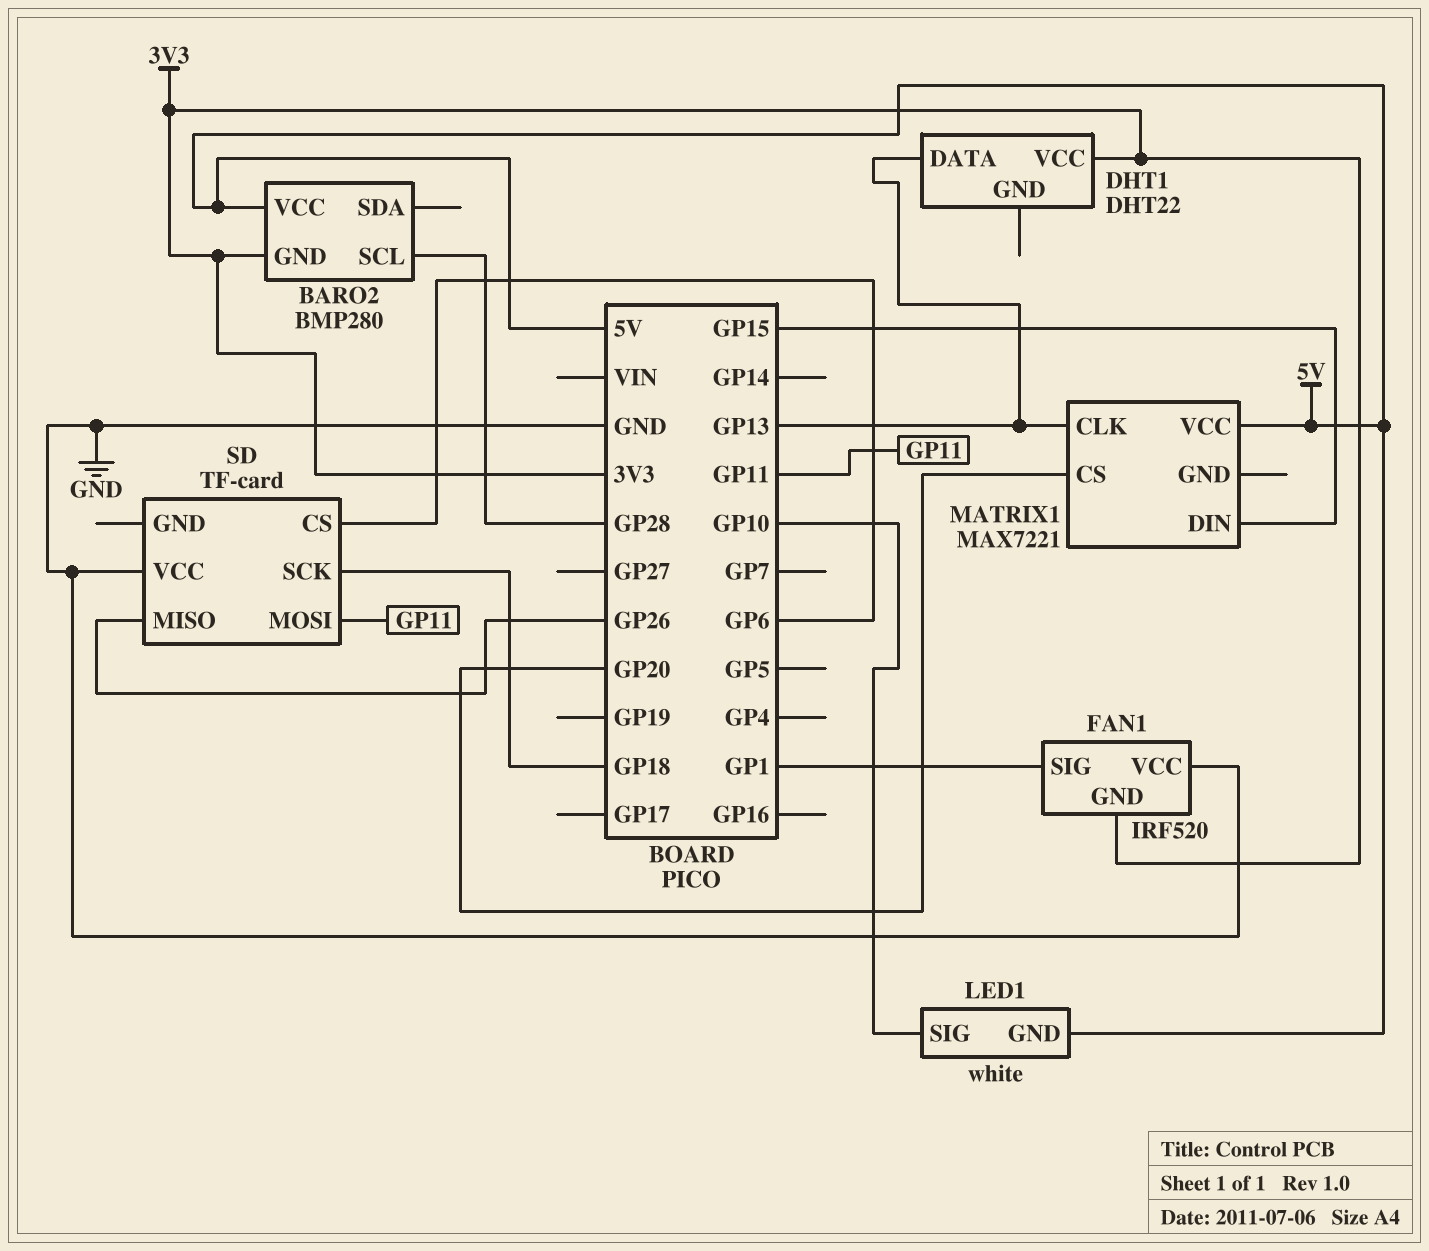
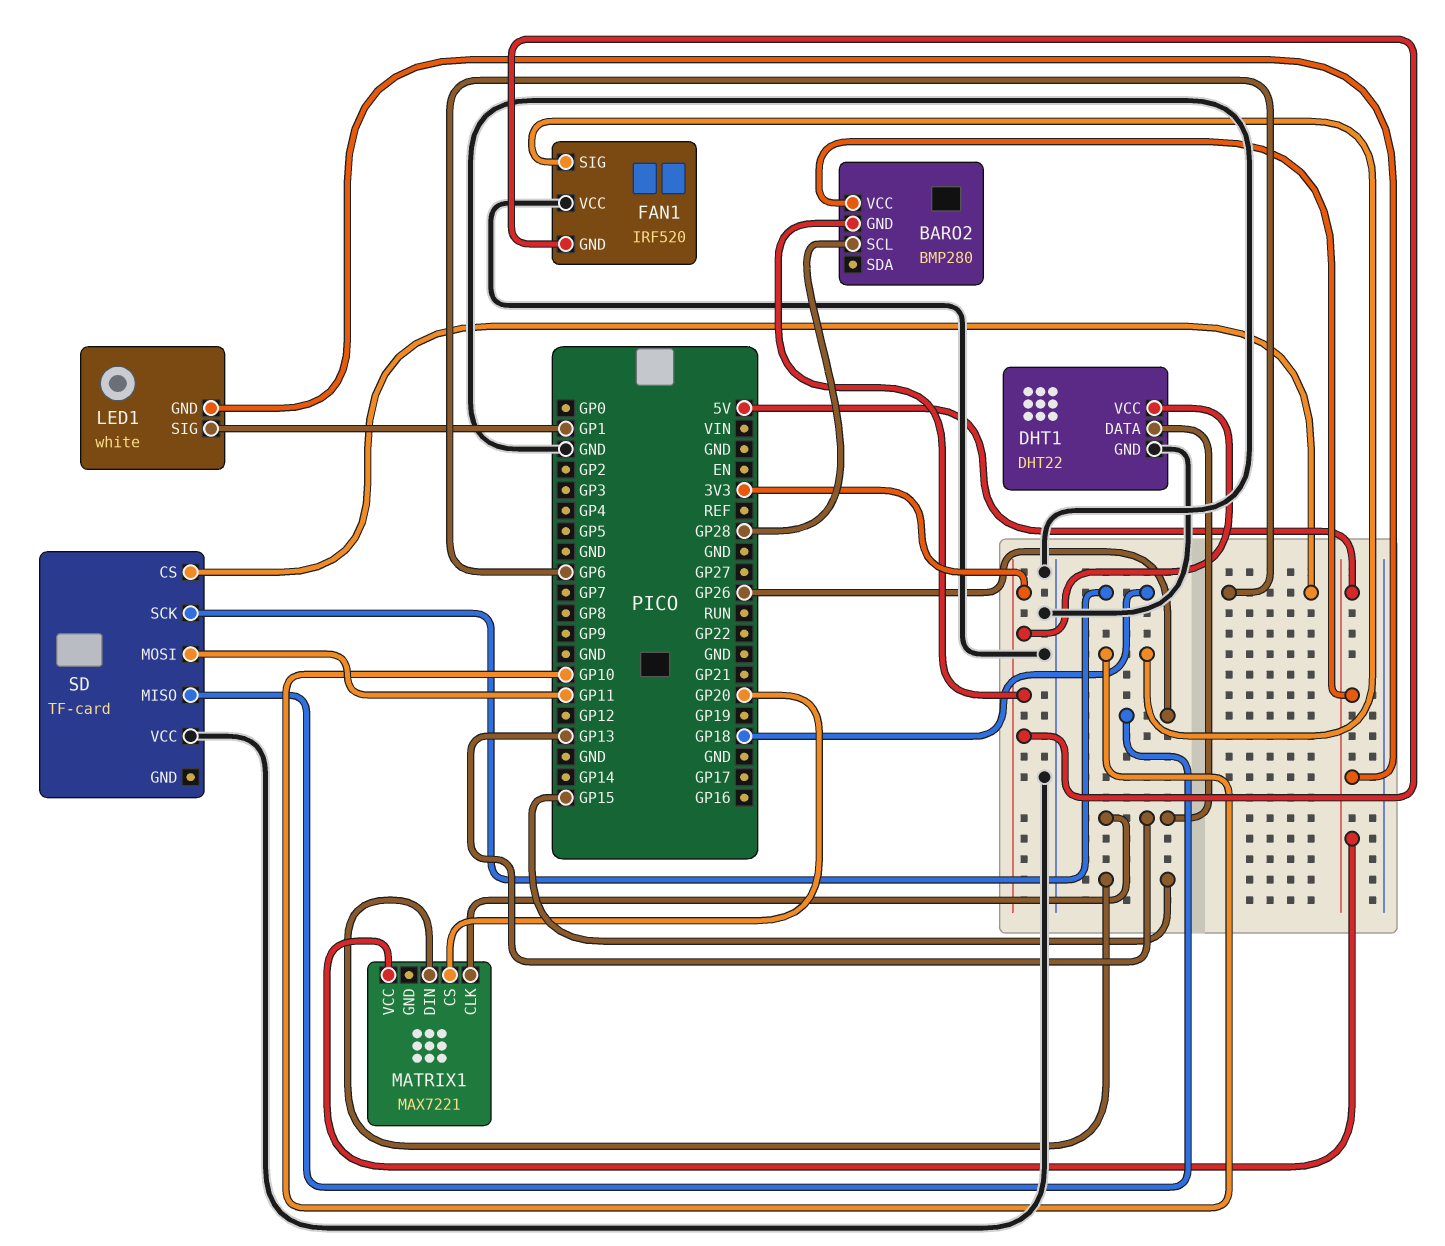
DHT1 pin GND: none -> GND
FAN1 pin SIG: GP1 -> GP10
LED1 pin SIG: GP10 -> GP1

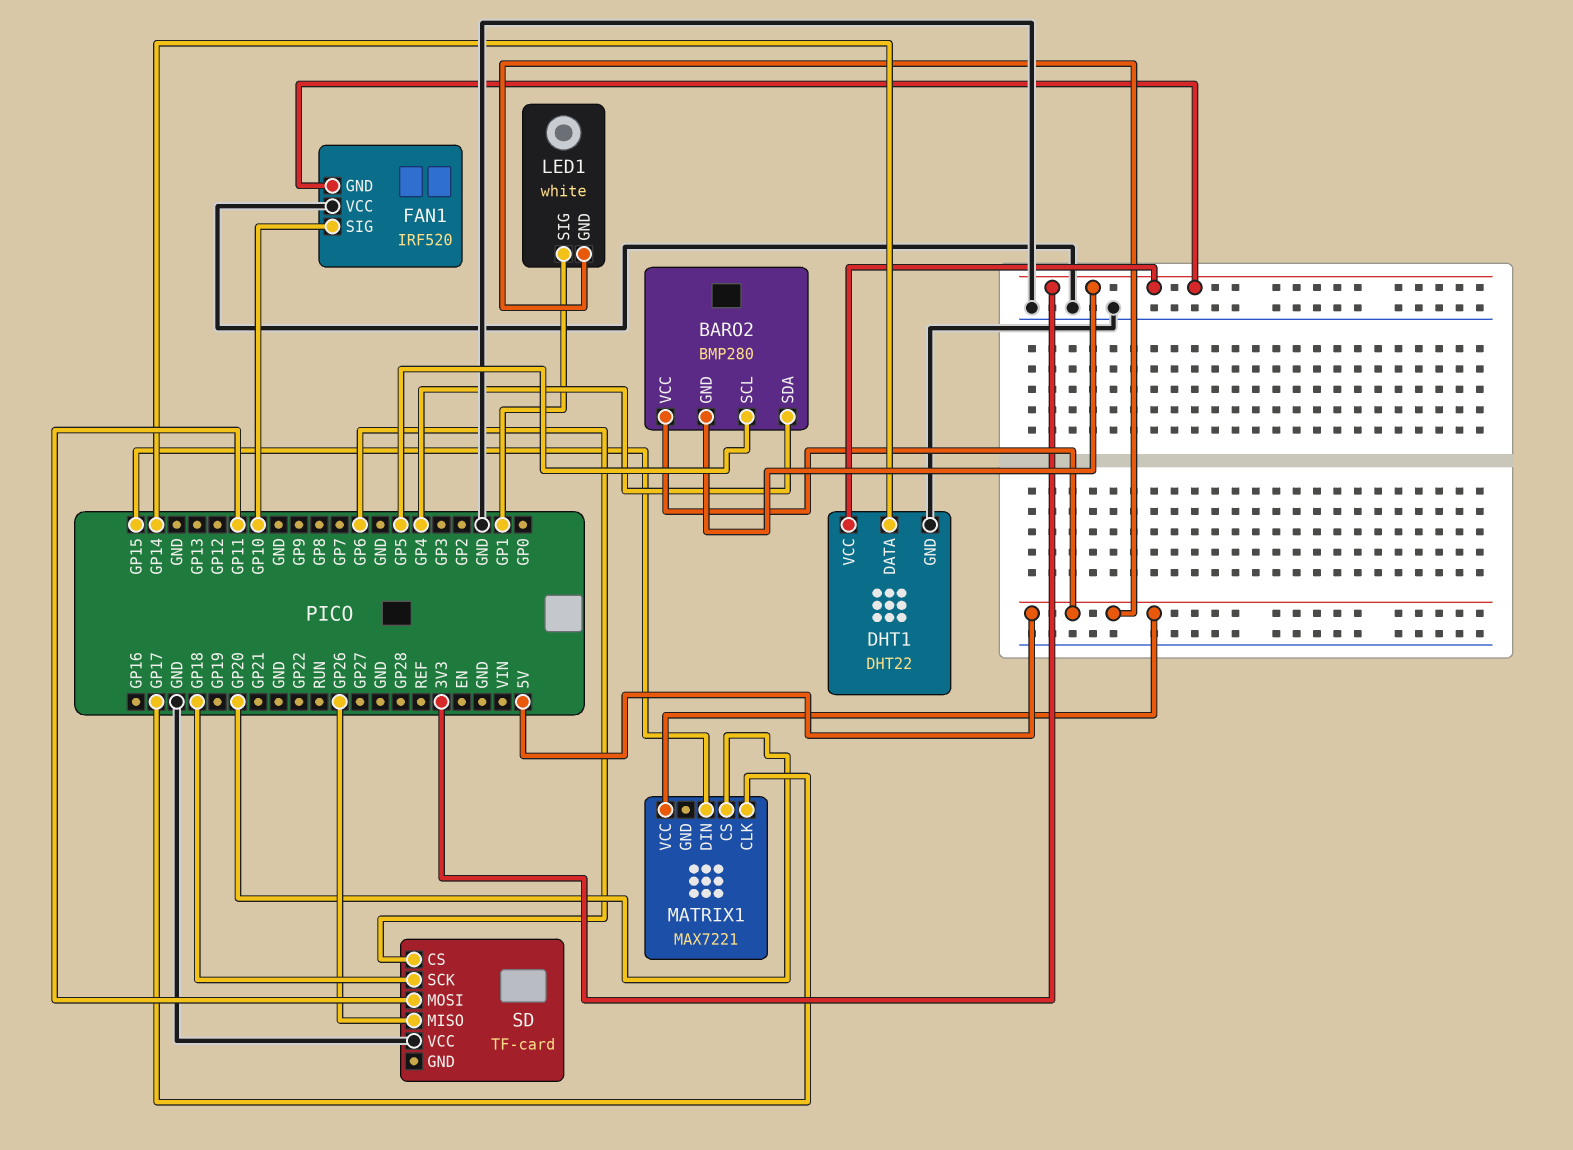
BARO2 pin SCL: GP28 -> GP5
BARO2 pin SDA: none -> GP4
DHT1 pin DATA: GP13 -> GP14
MATRIX1 pin CLK: GP13 -> GP17

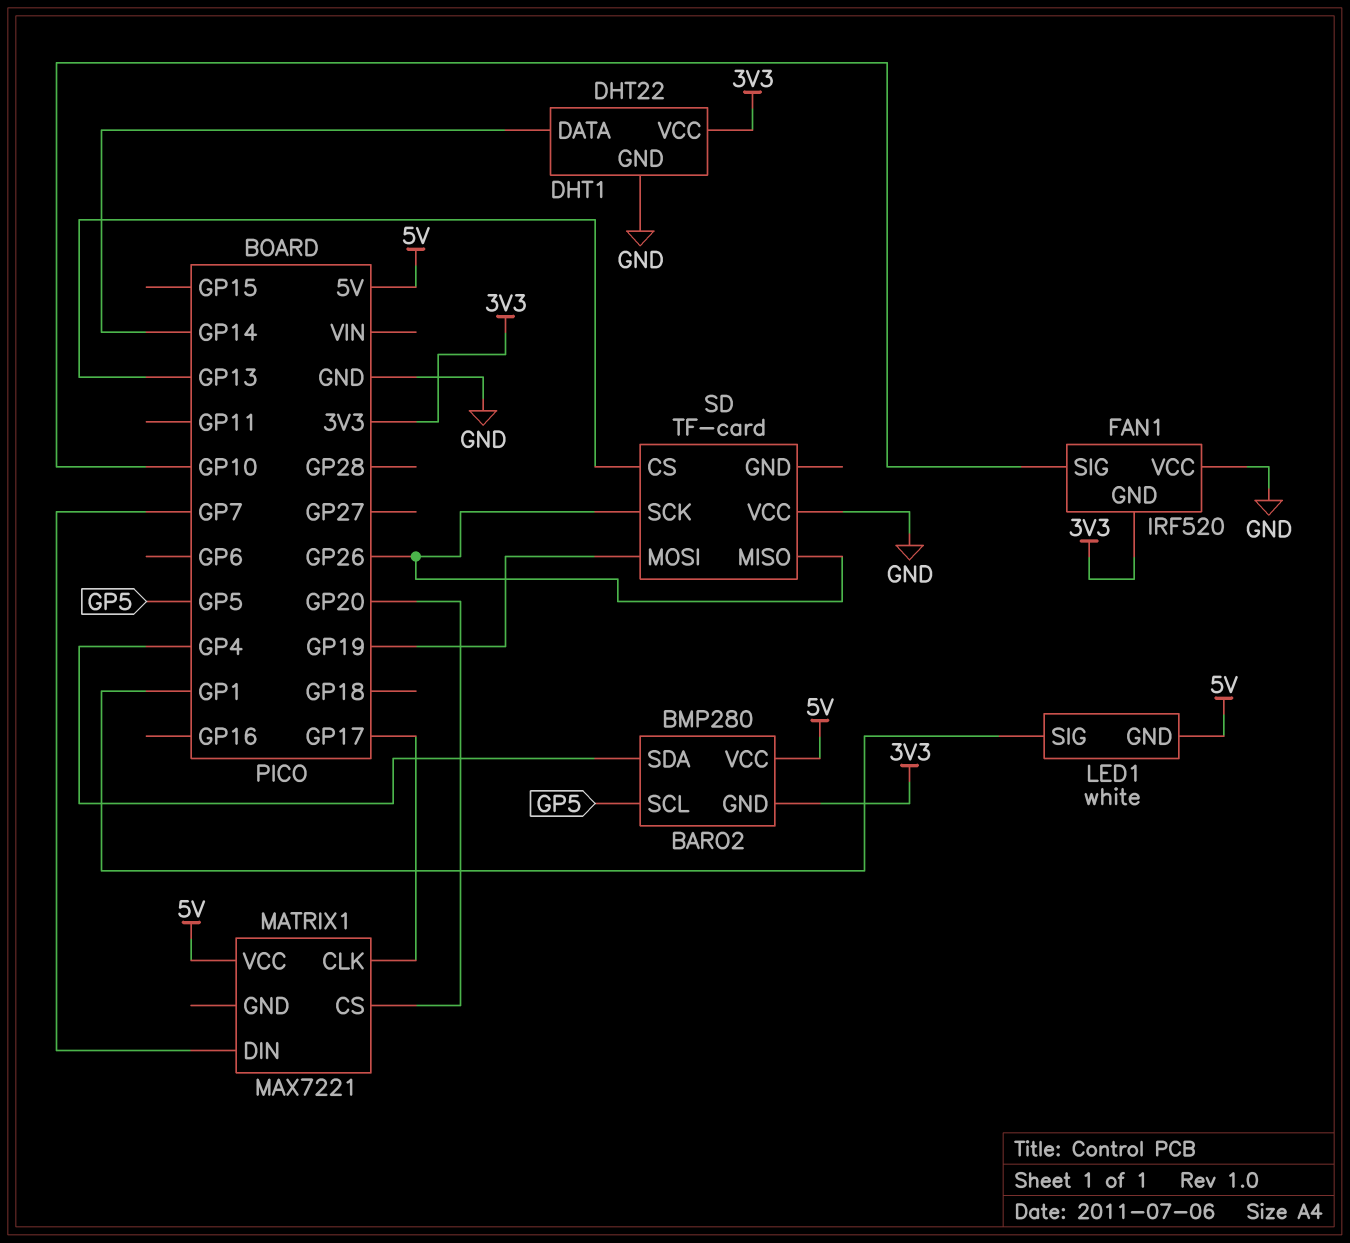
MATRIX1 pin DIN: GP15 -> GP7
SD pin CS: GP6 -> GP13
SD pin MOSI: GP11 -> GP19
SD pin SCK: GP18 -> GP26

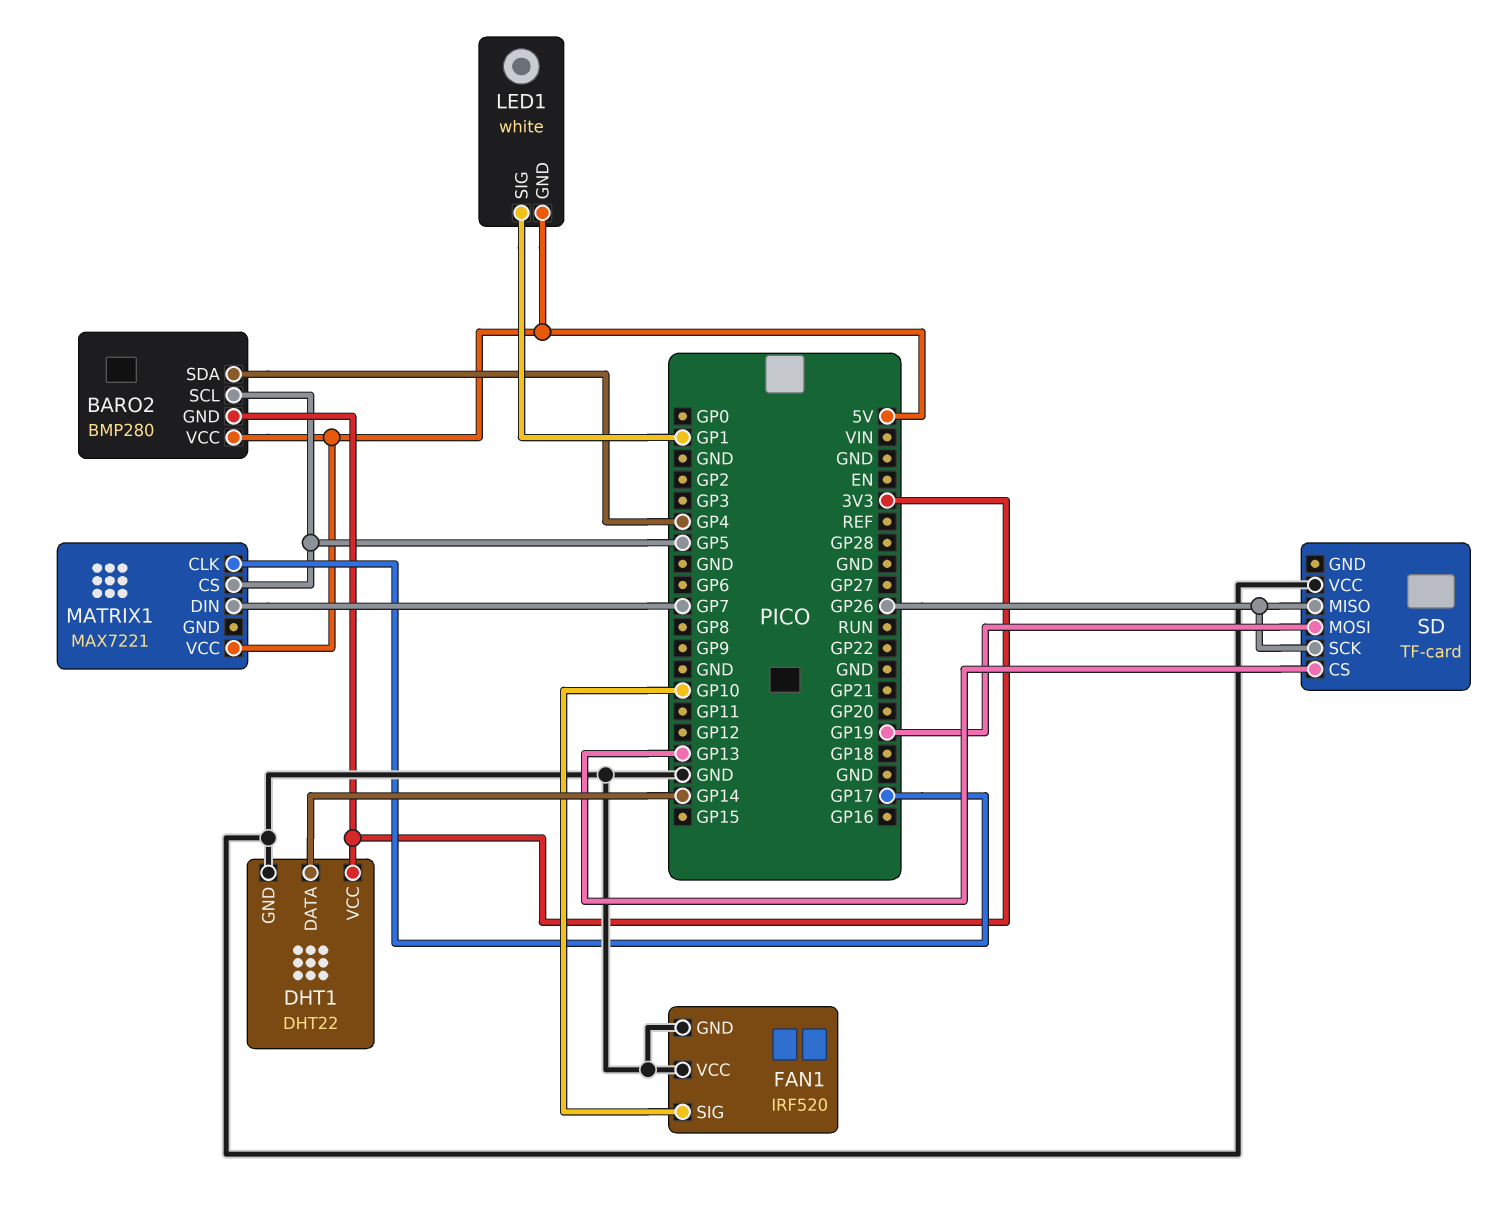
FAN1 pin GND: 3V3 -> GND
MATRIX1 pin CS: GP20 -> GP5

